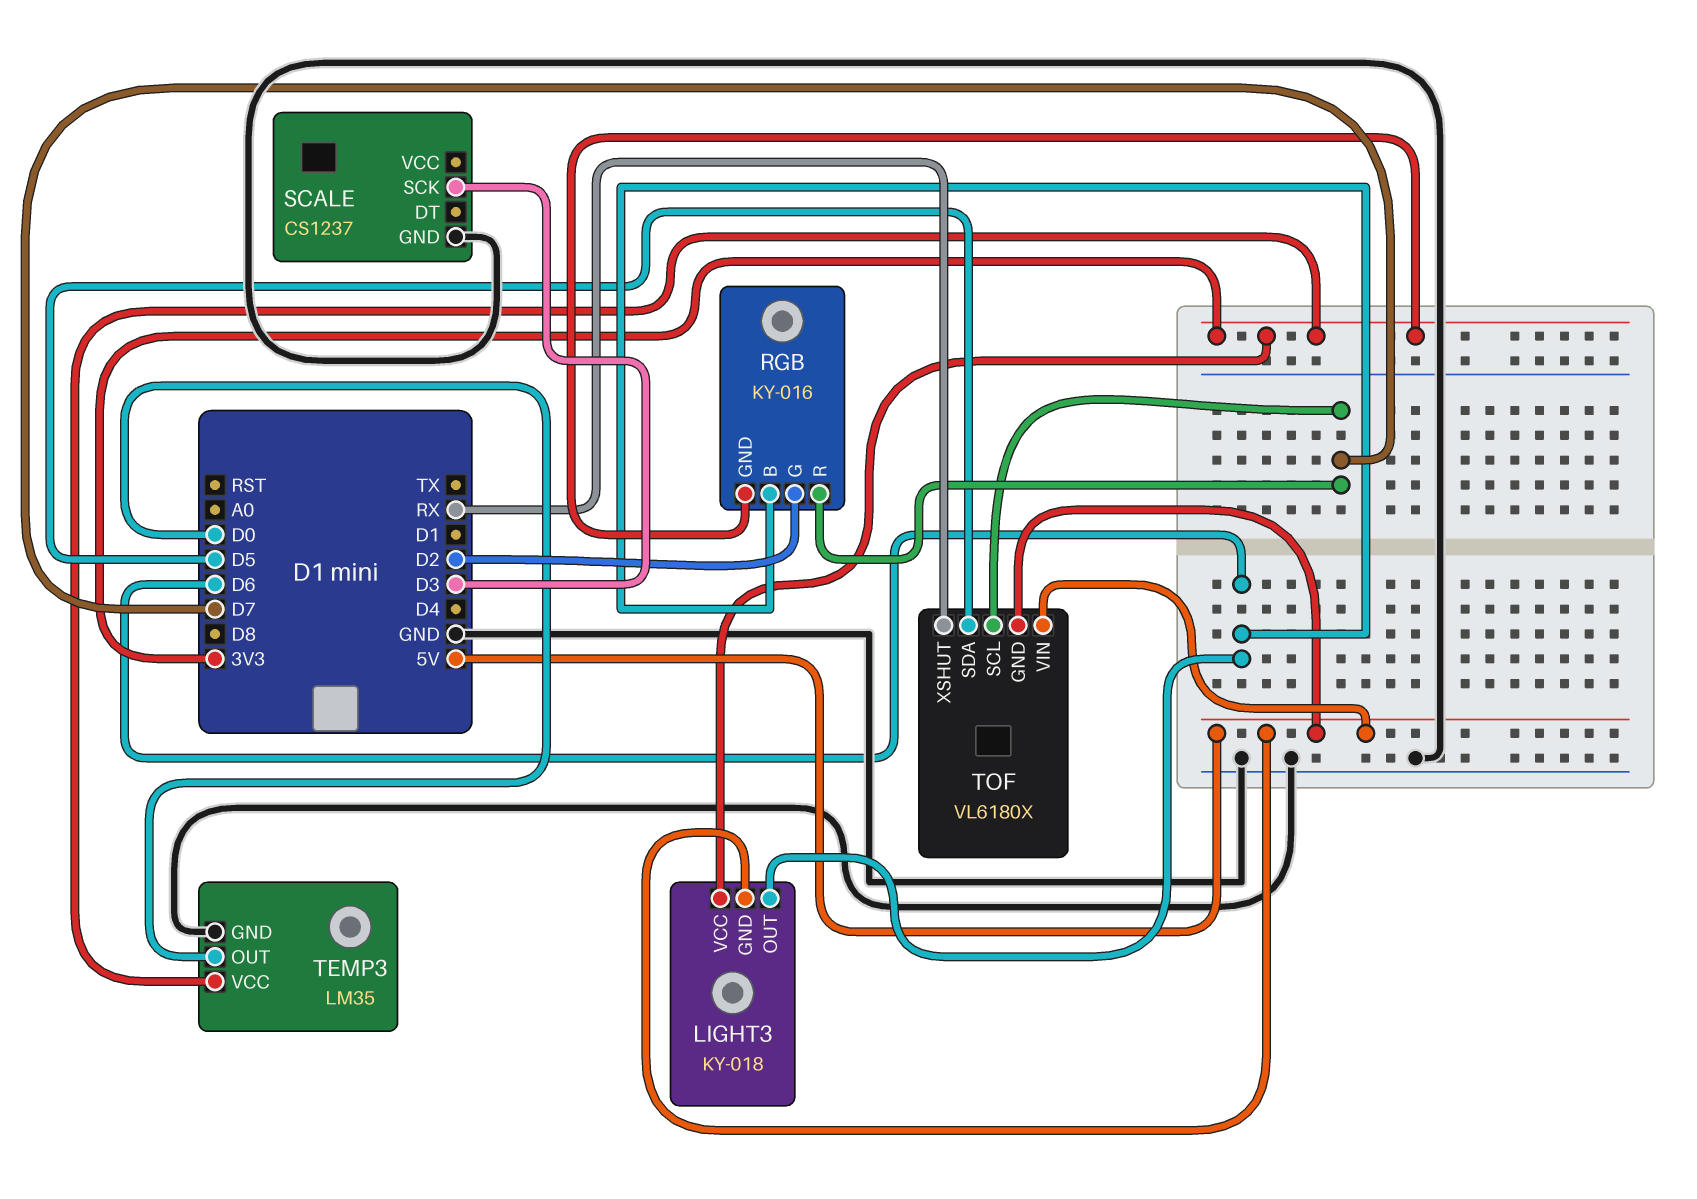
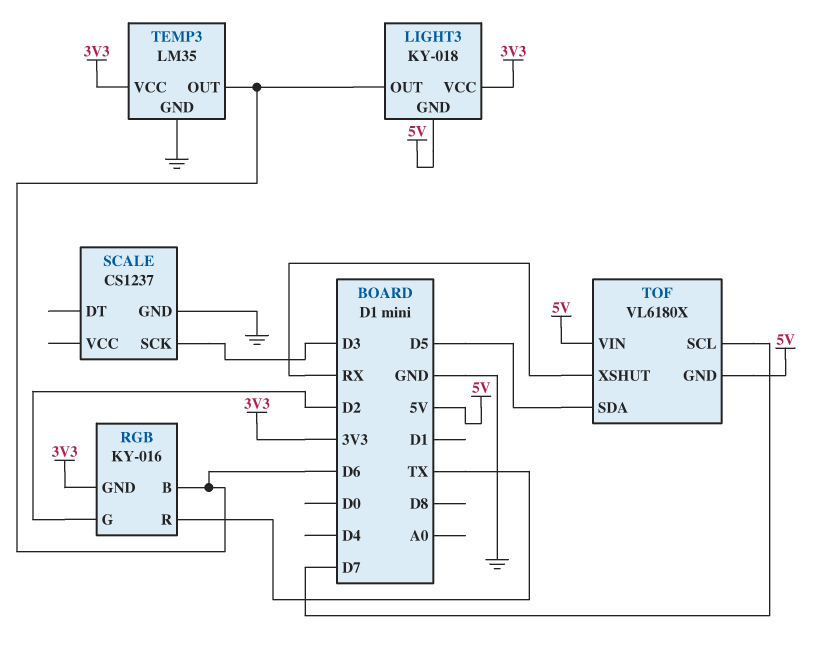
RGB pin R: D7 -> TX
TEMP3 pin OUT: D0 -> D6

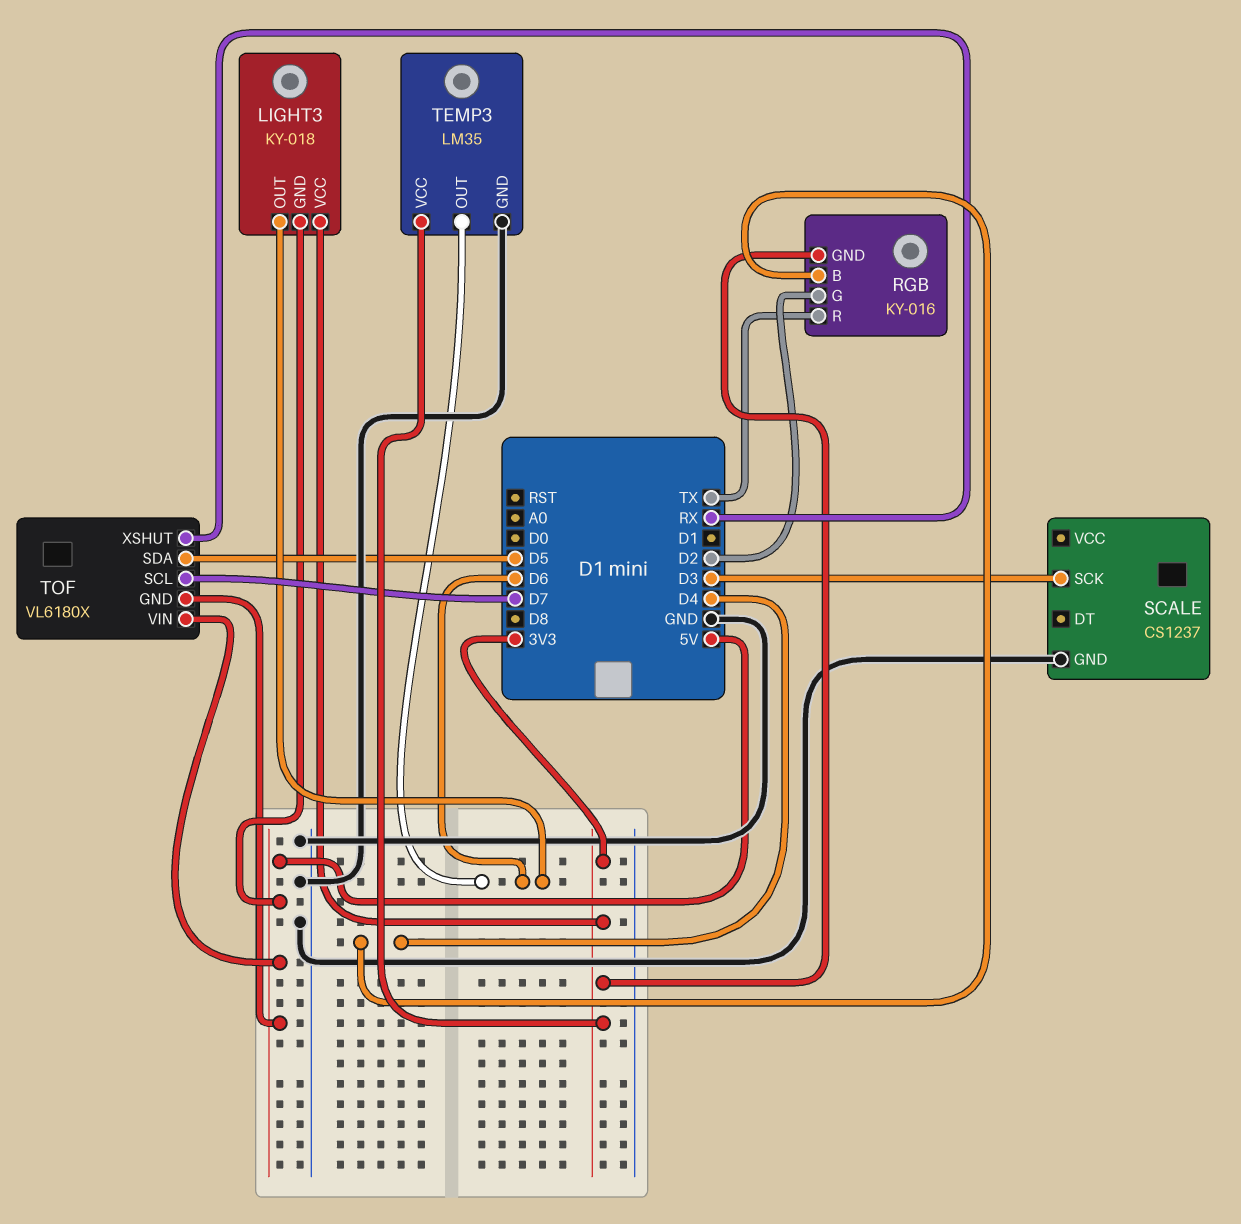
RGB pin B: D6 -> D4

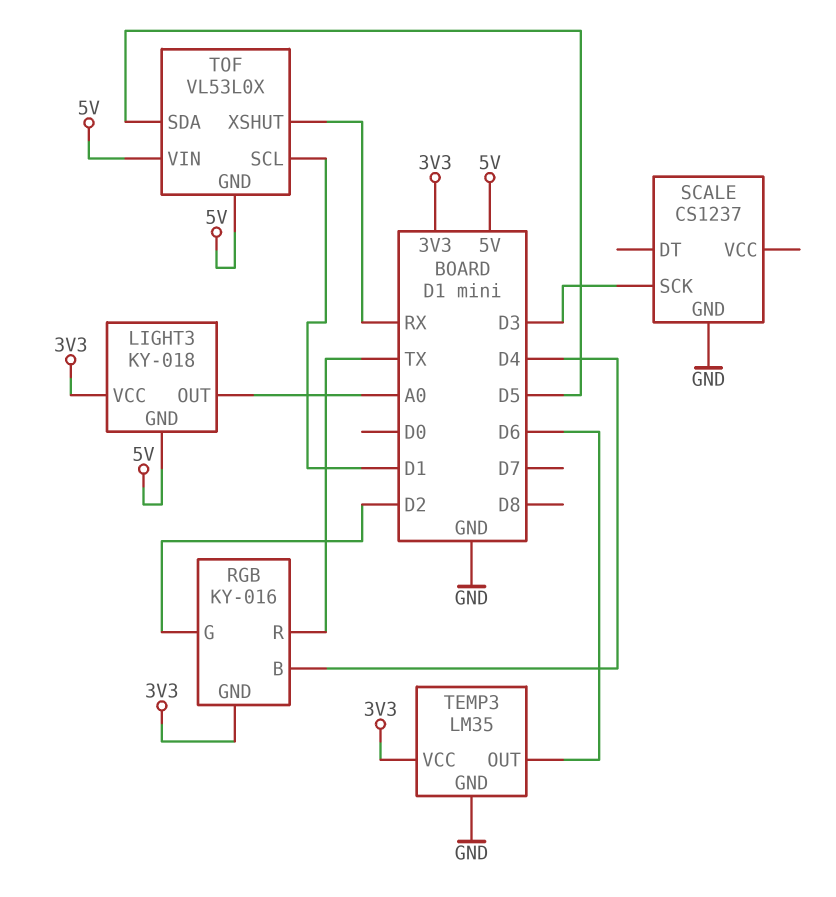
LIGHT3 pin OUT: D6 -> A0
TOF: VL6180X -> VL53L0X
TOF pin SCL: D7 -> D1

